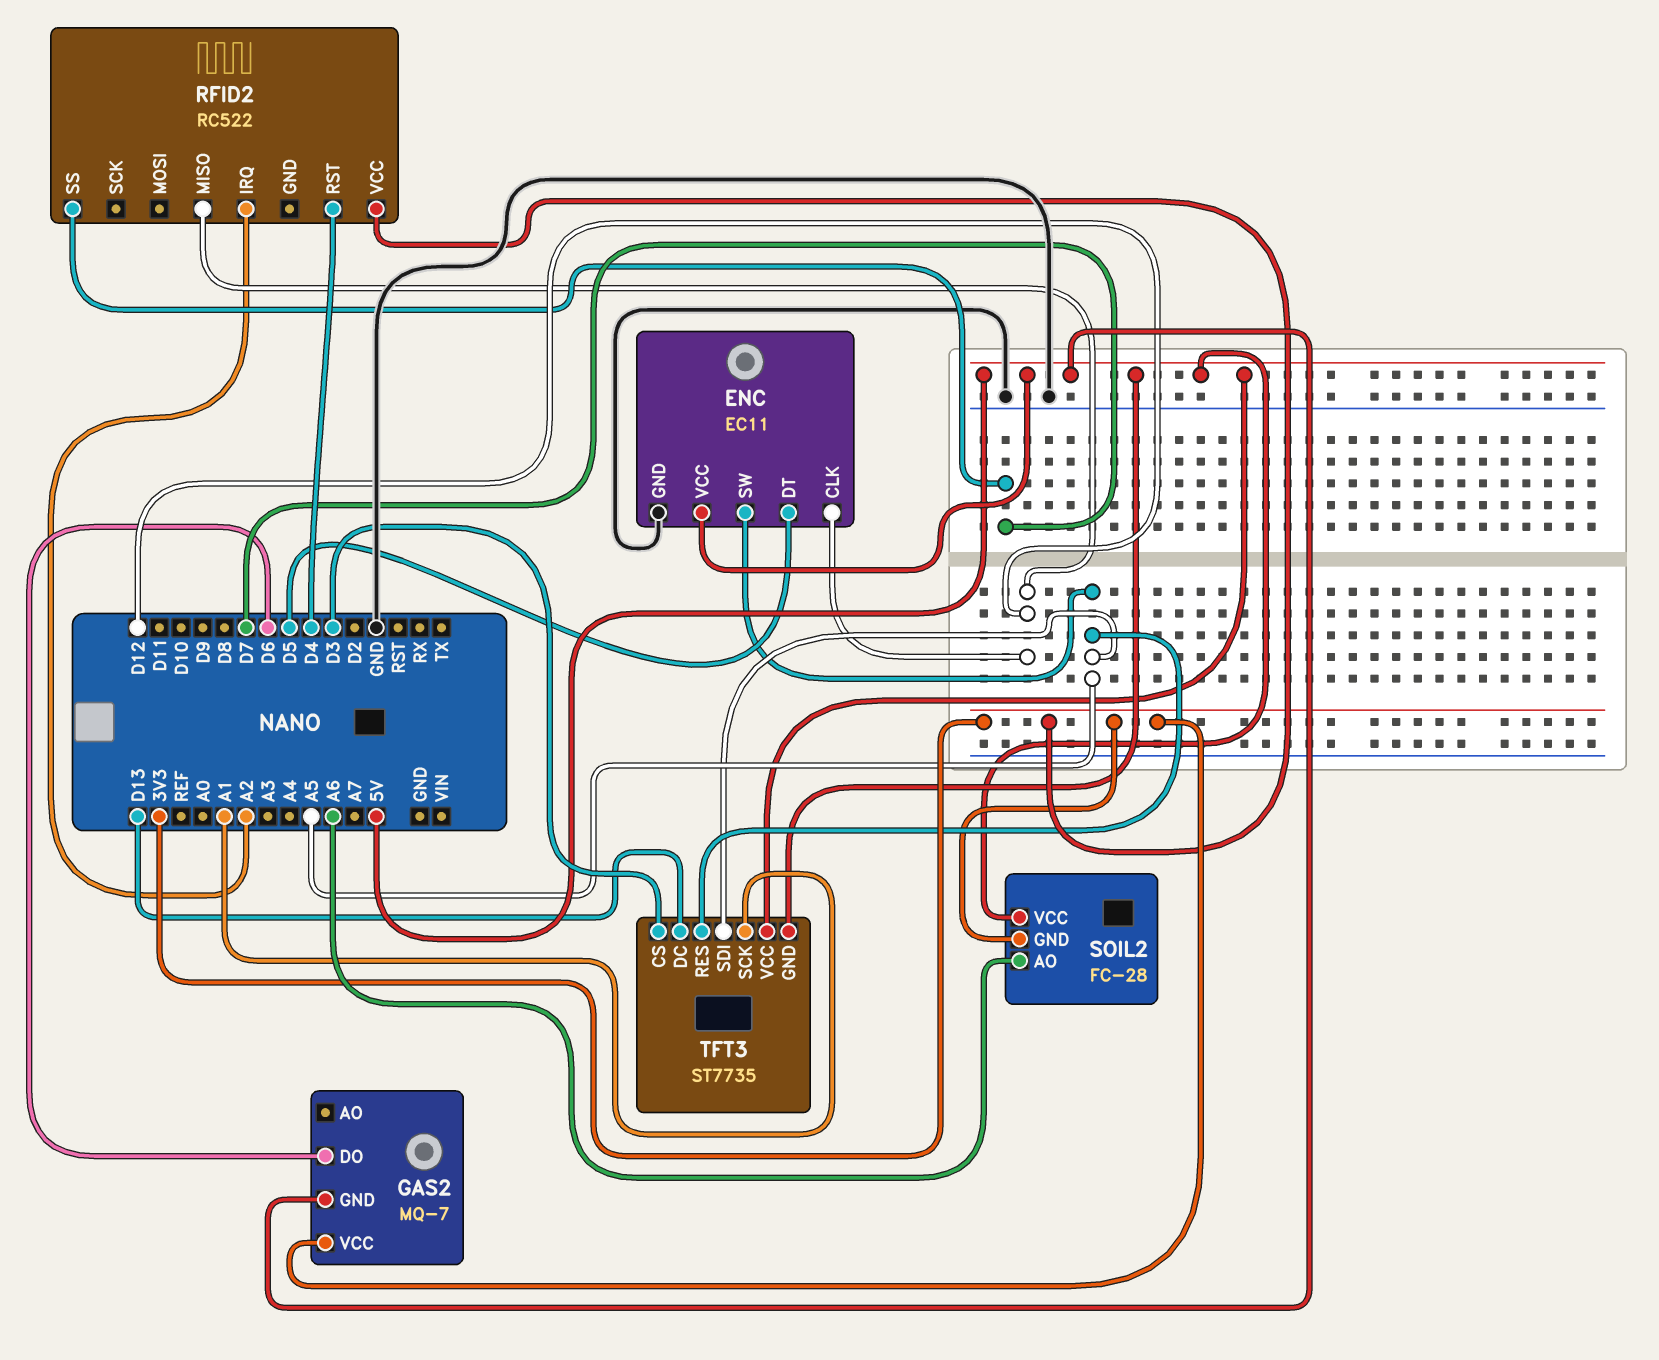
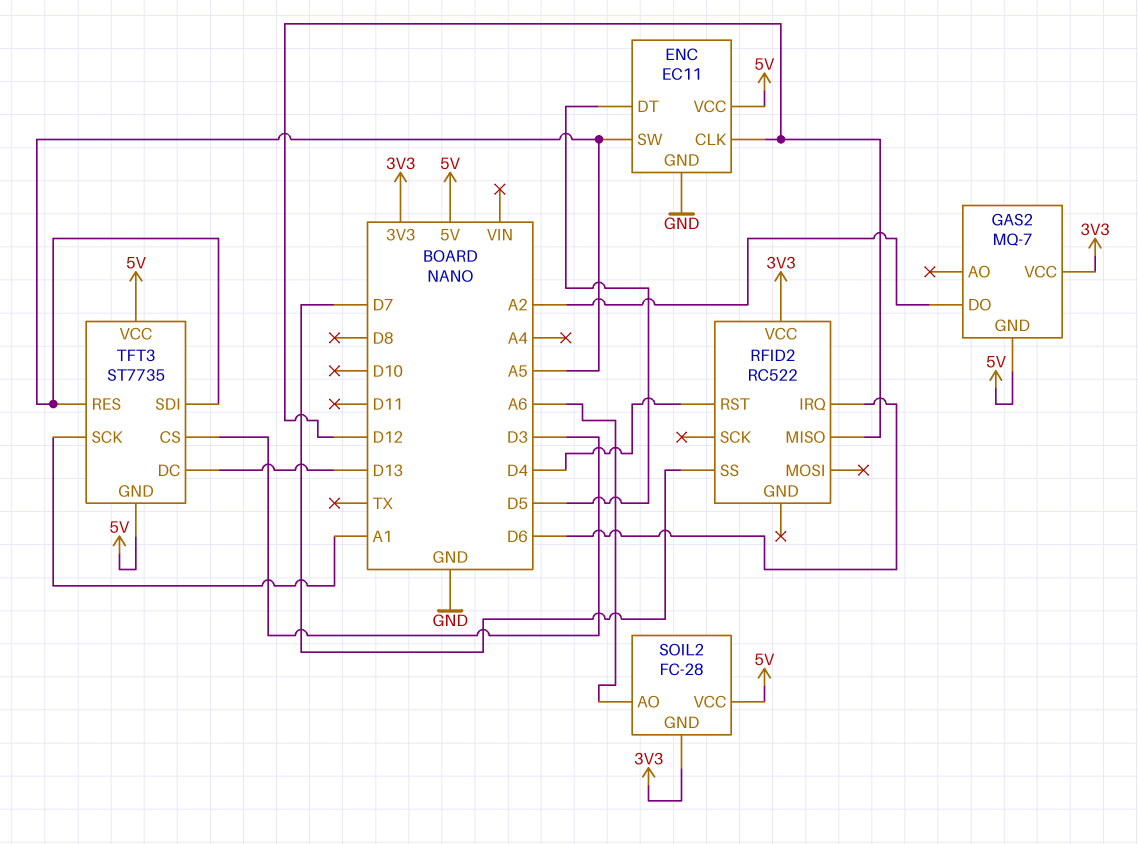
GAS2 pin DO: D6 -> A2
RFID2 pin IRQ: A2 -> D6

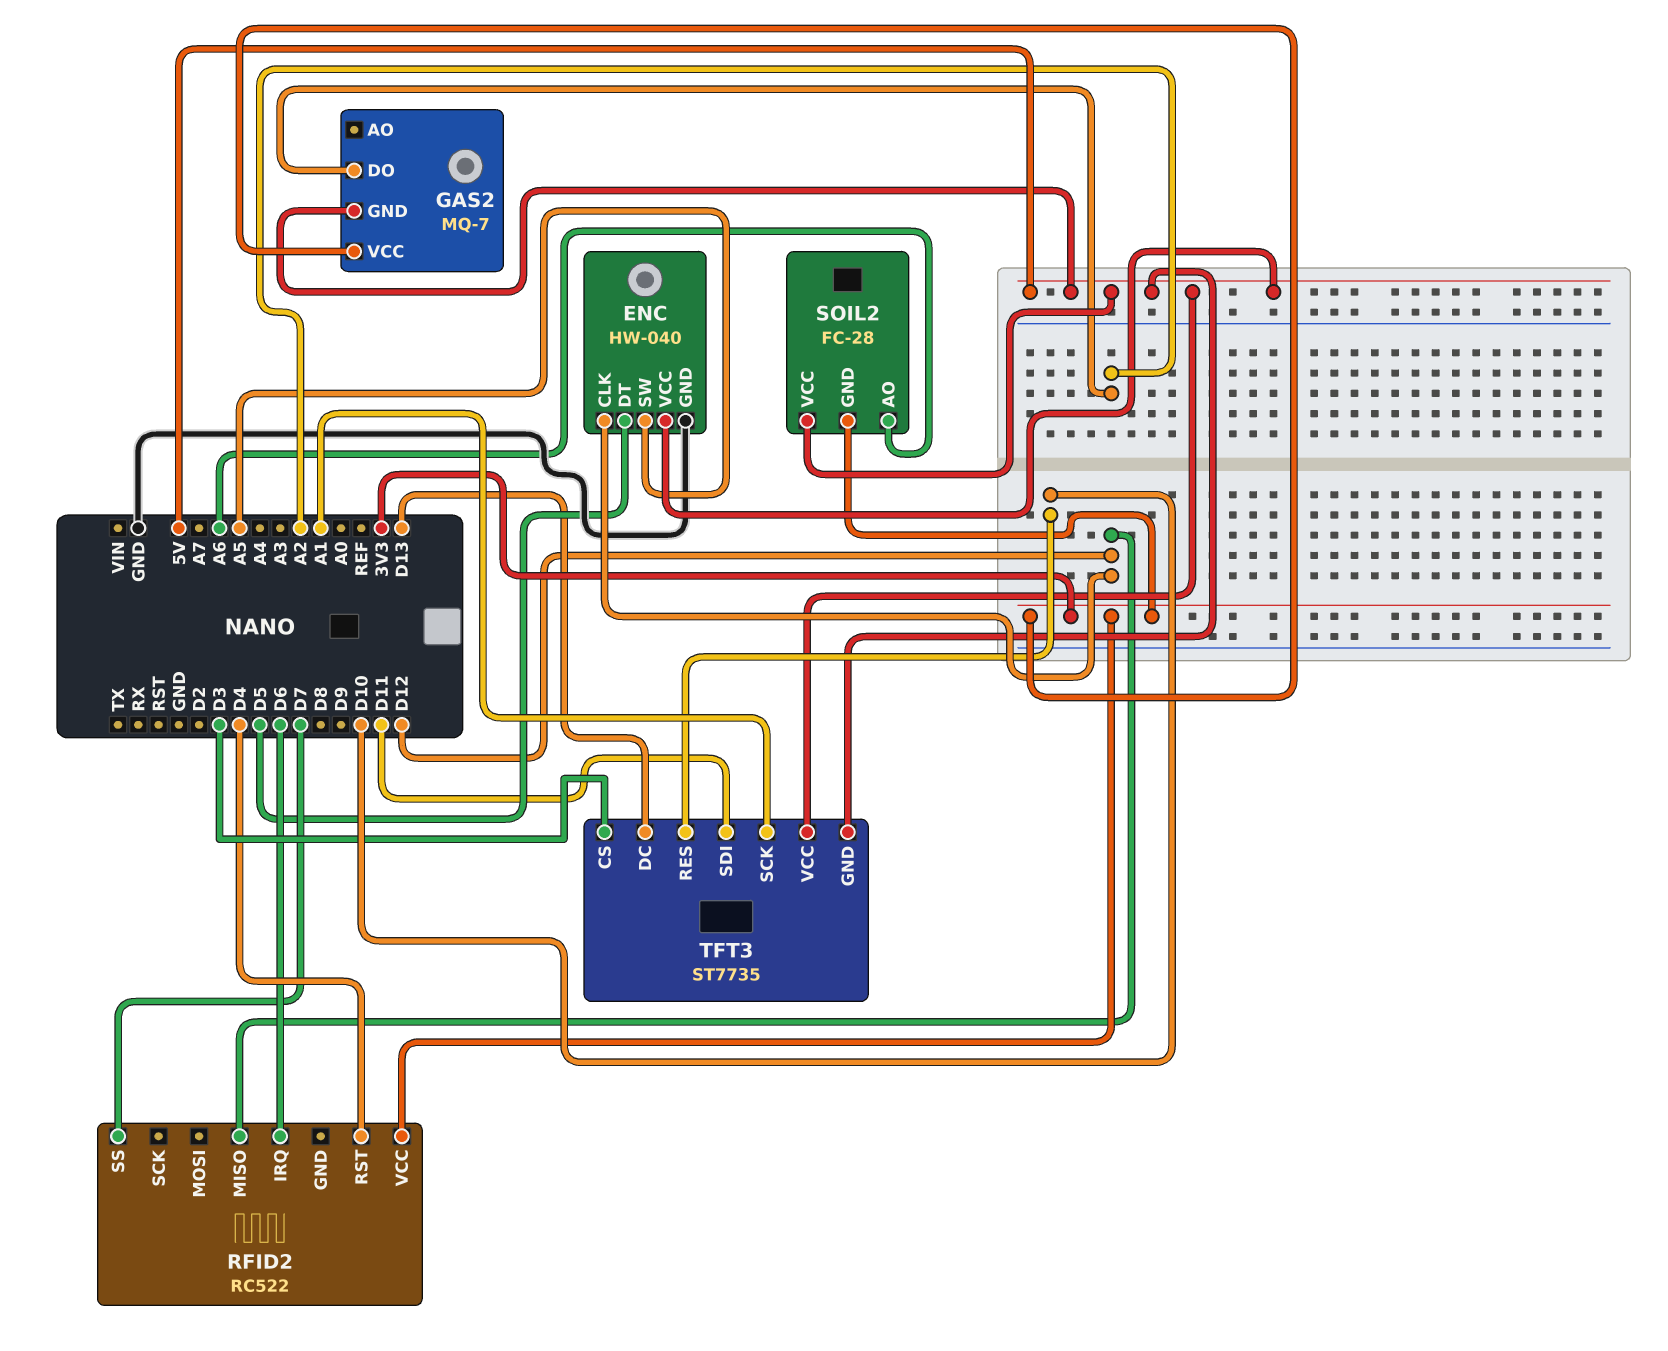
ENC: EC11 -> HW-040
TFT3 pin RES: A5 -> D10
TFT3 pin SDI: A5 -> D11

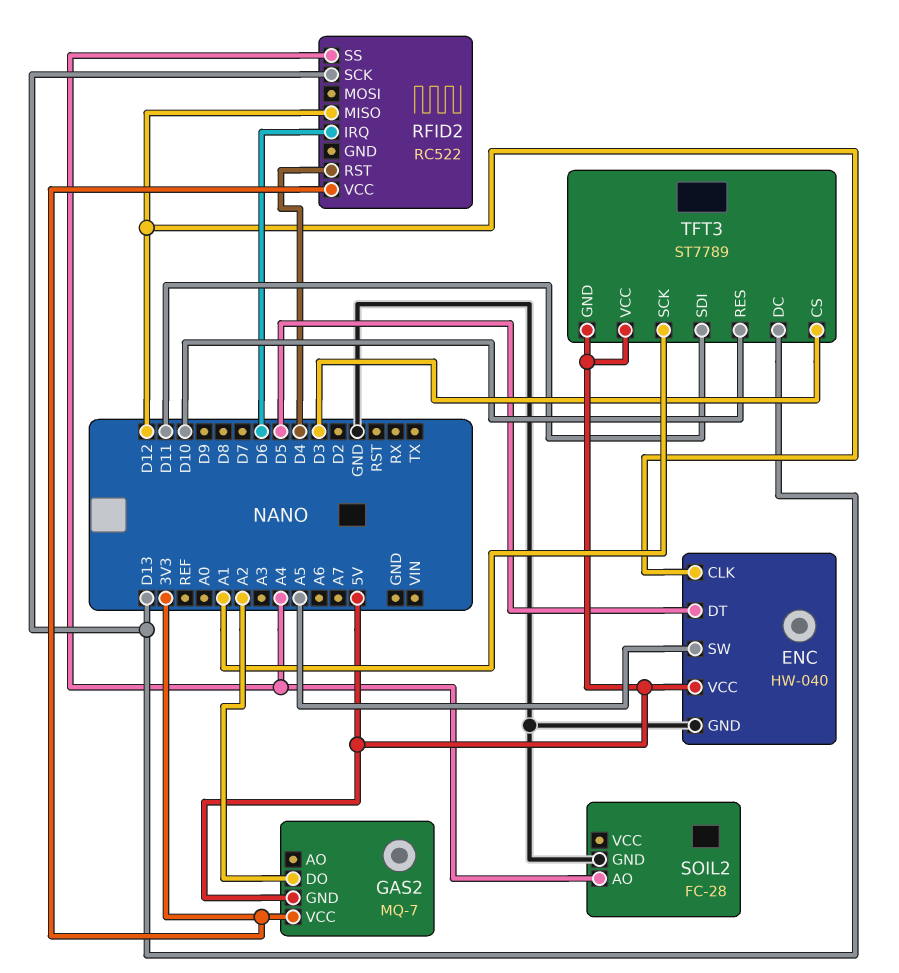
RFID2 pin SCK: none -> D13
RFID2 pin SS: D7 -> A4
SOIL2 pin AO: A6 -> A4
SOIL2 pin GND: 3V3 -> GND
SOIL2 pin VCC: 5V -> none
TFT3: ST7735 -> ST7789

